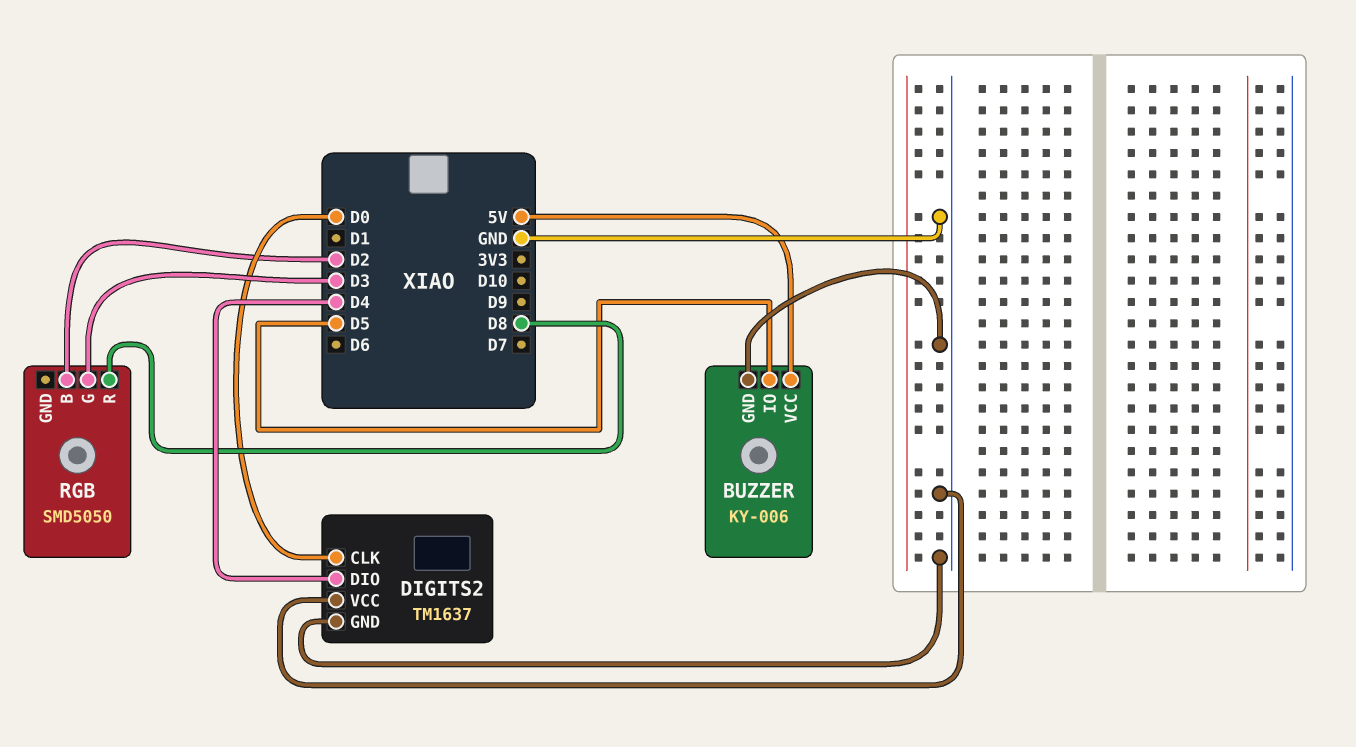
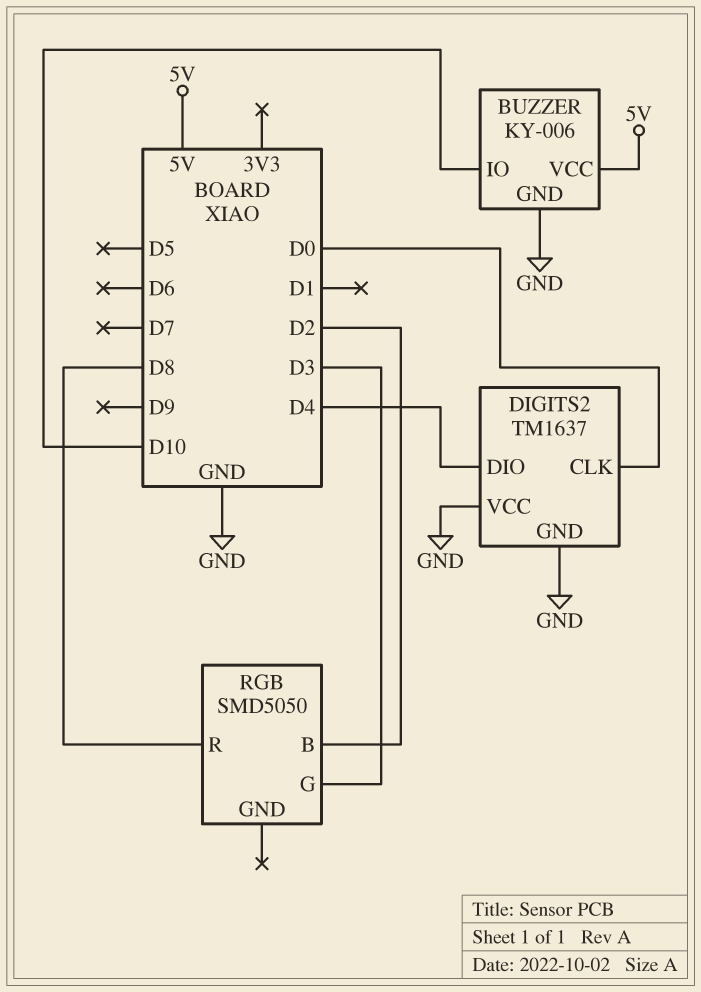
BUZZER pin IO: D5 -> D10

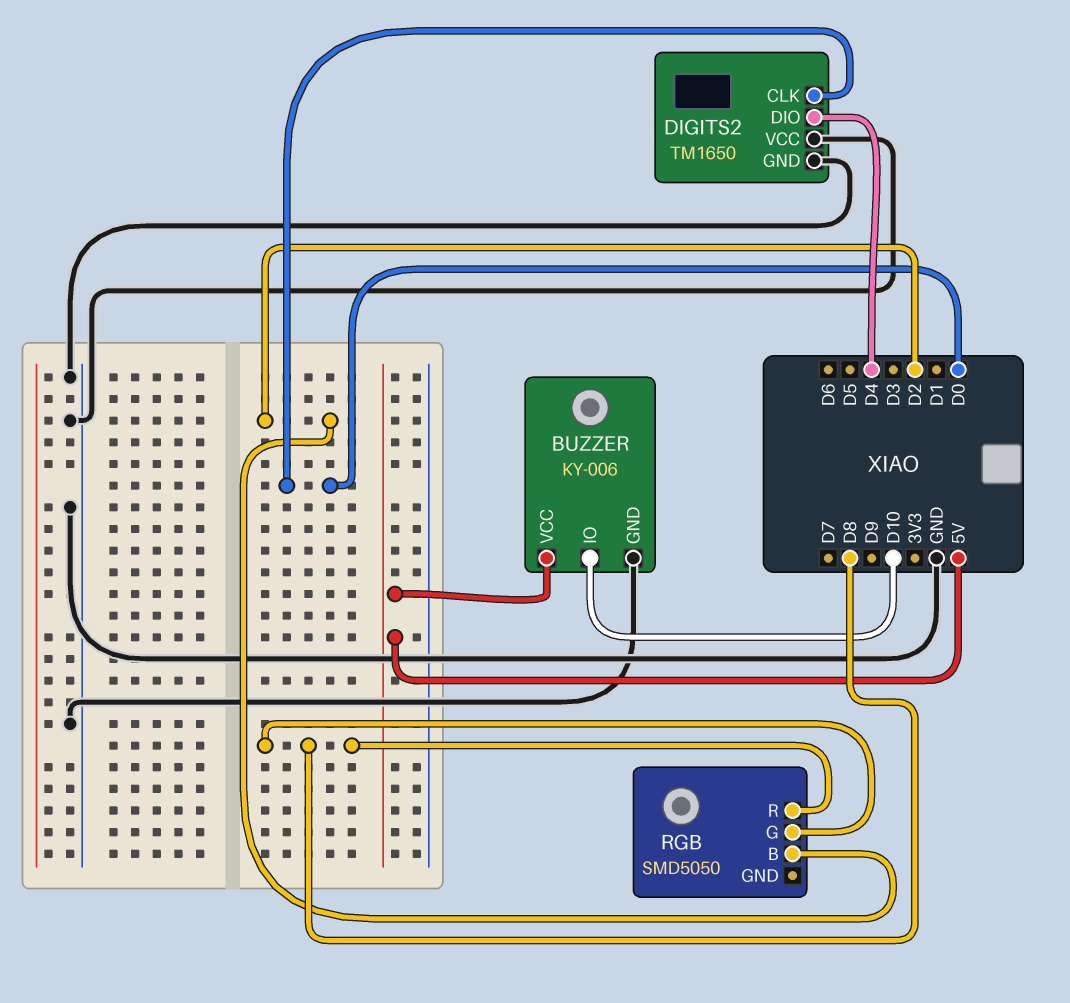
DIGITS2: TM1637 -> TM1650
RGB pin G: D3 -> D8

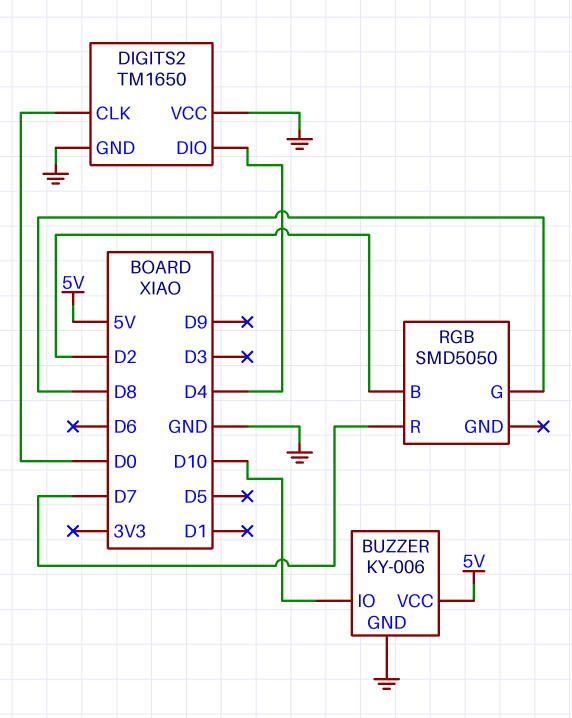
RGB pin R: D8 -> D7

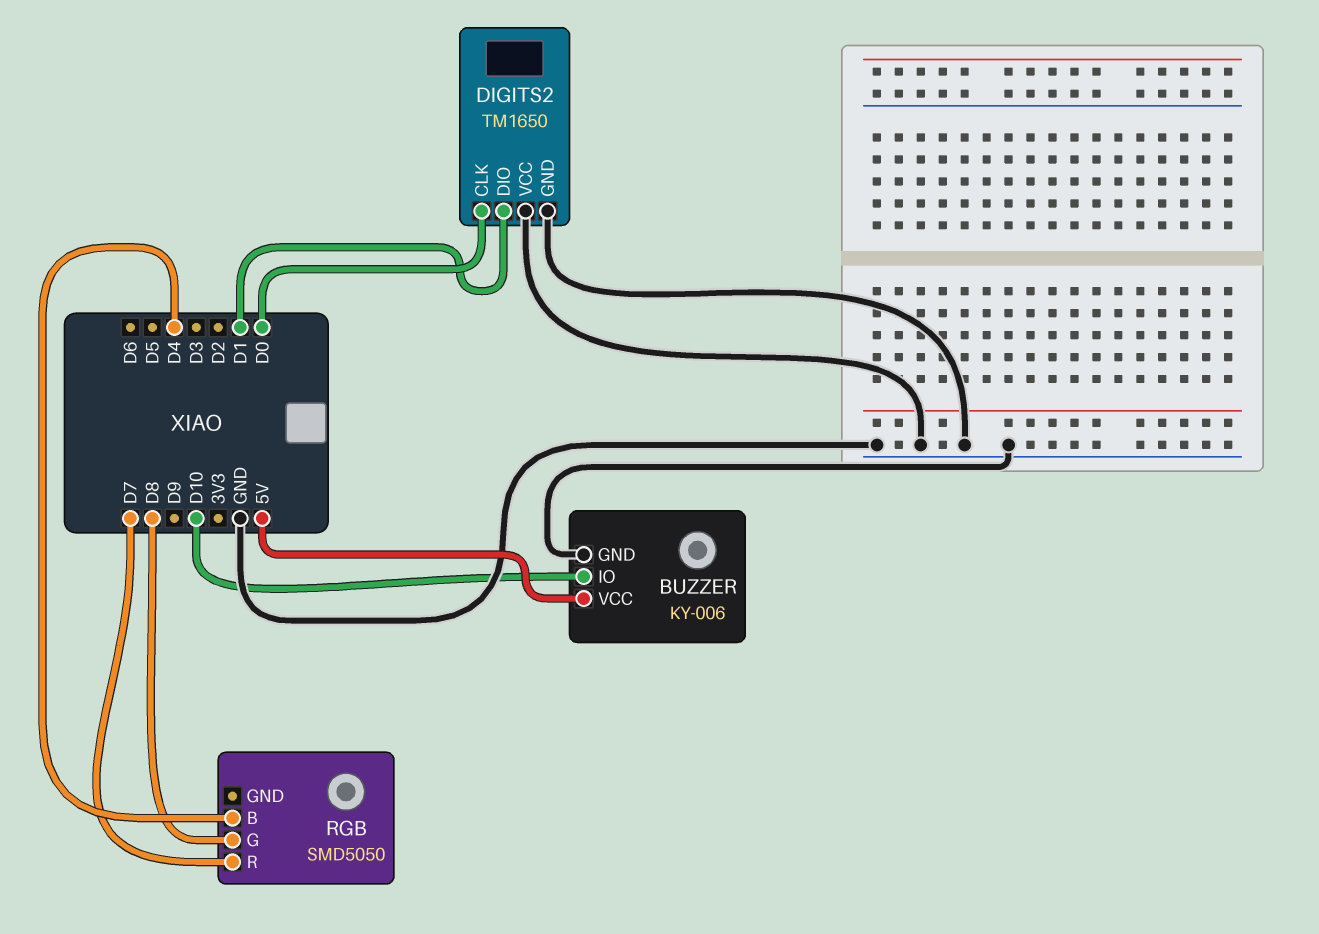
DIGITS2 pin DIO: D4 -> D1
RGB pin B: D2 -> D4

